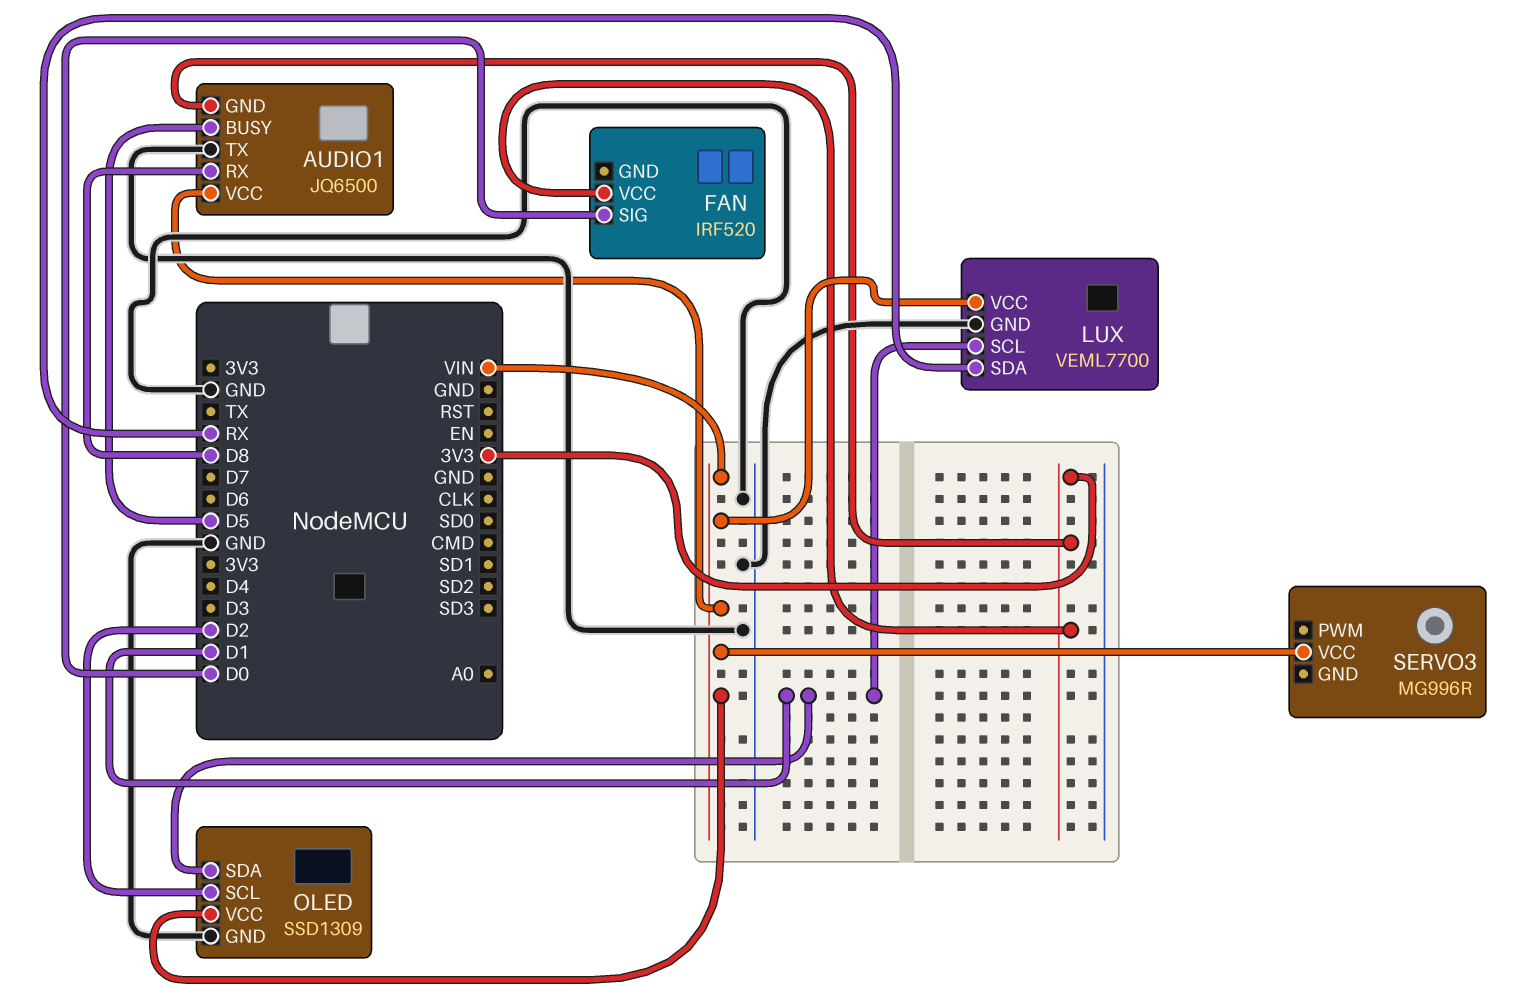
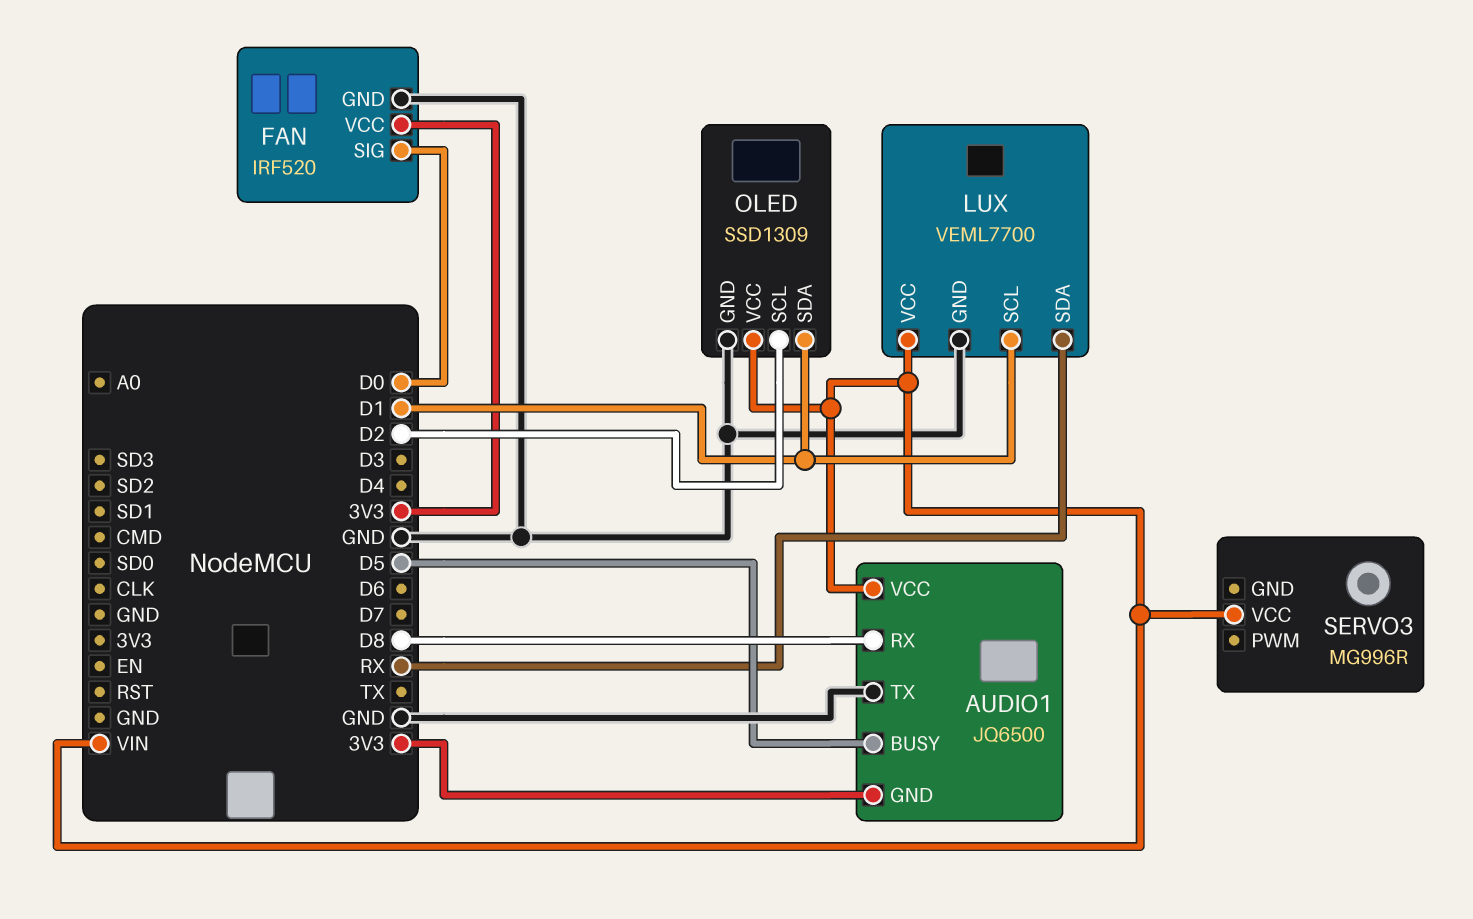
FAN pin GND: none -> GND

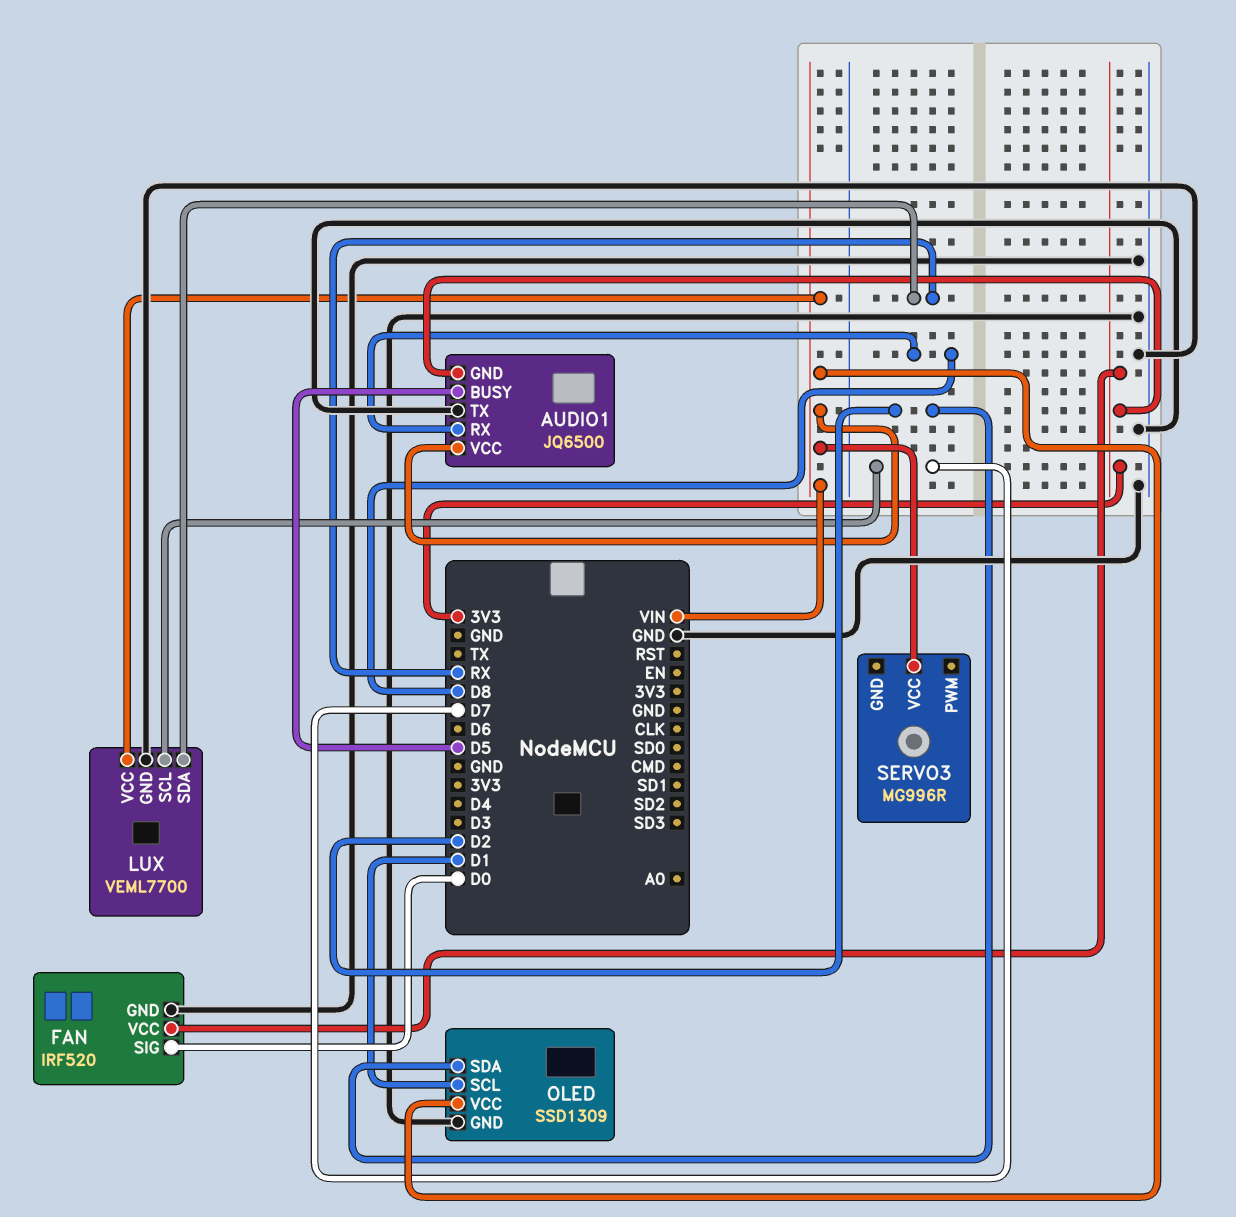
LUX pin SCL: D1 -> D7
OLED pin SCL: D2 -> D1
OLED pin SDA: D1 -> D2

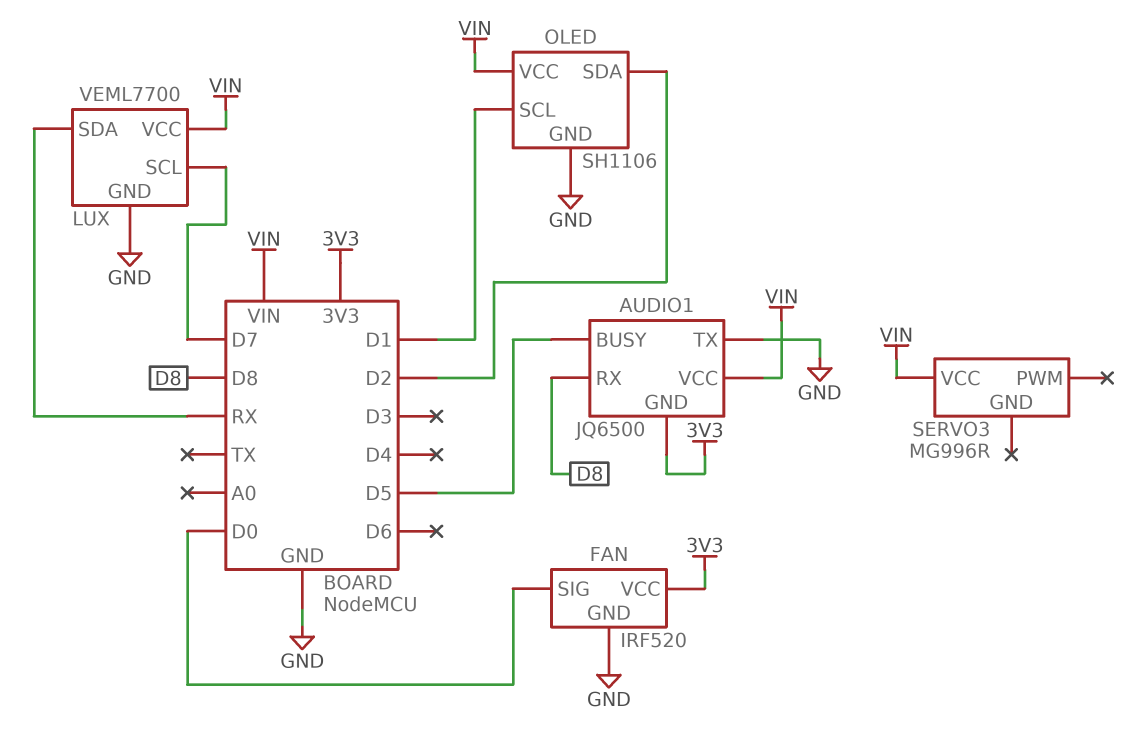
OLED: SSD1309 -> SH1106

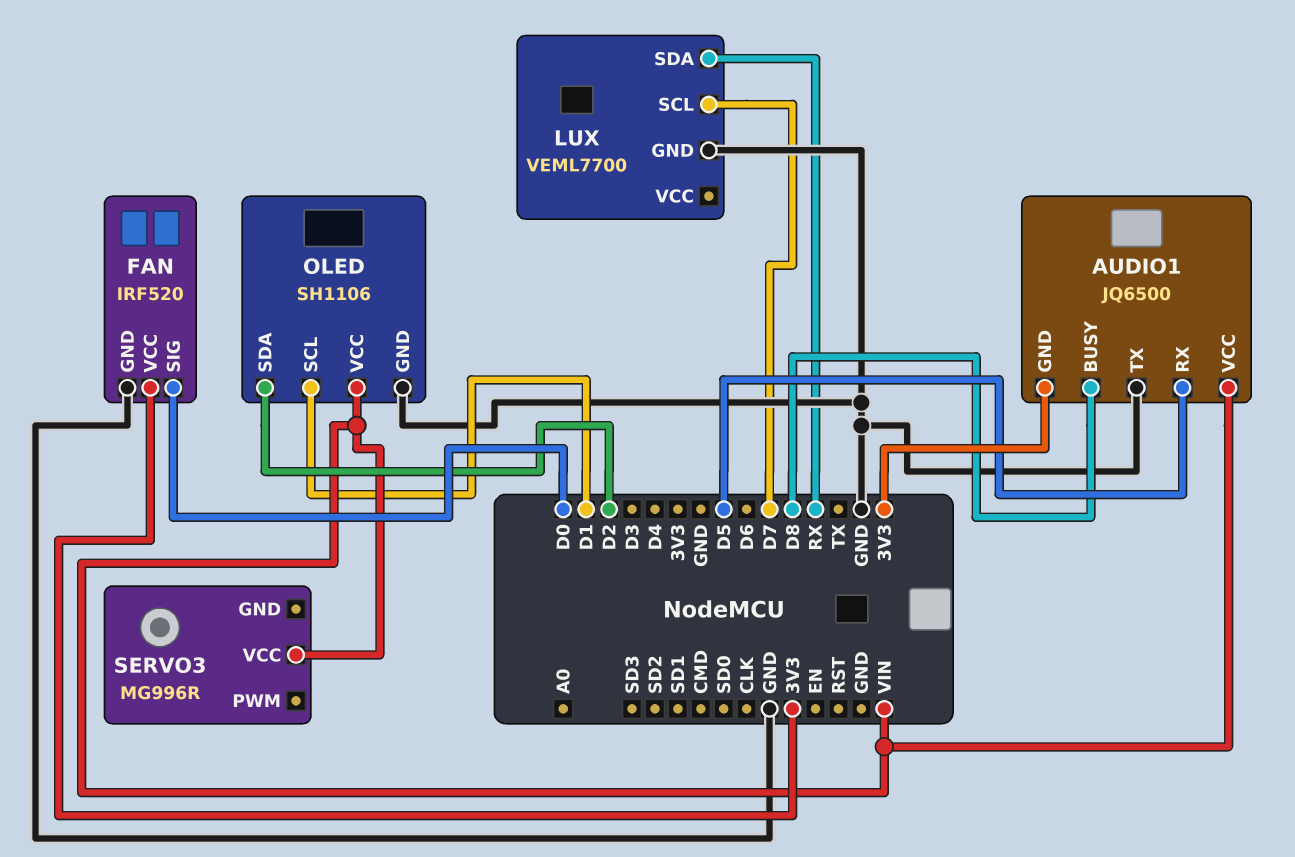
AUDIO1 pin BUSY: D5 -> D8
AUDIO1 pin RX: D8 -> D5
LUX pin VCC: VIN -> none

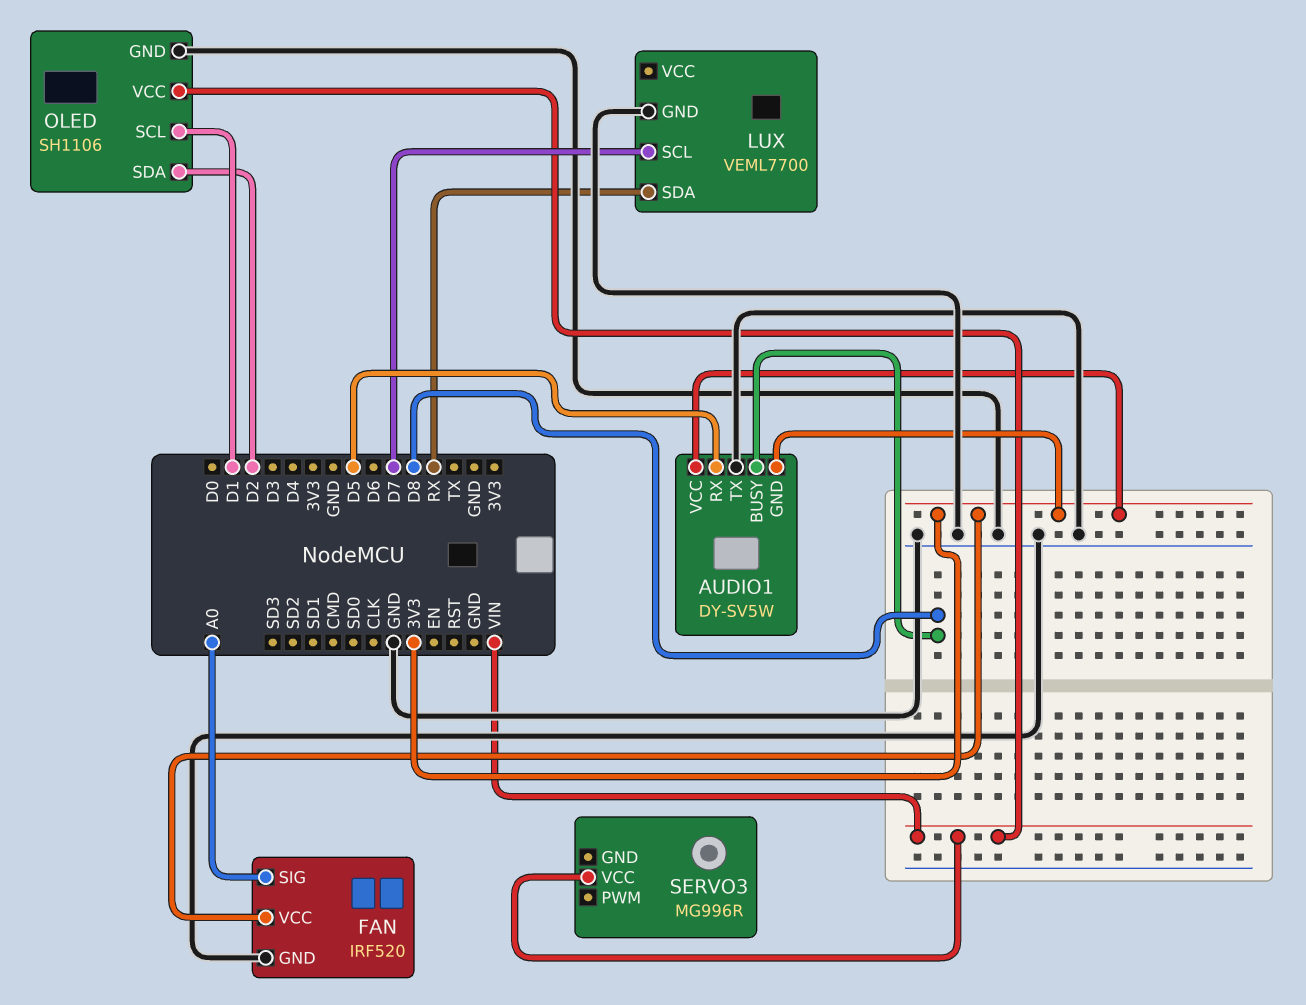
AUDIO1: JQ6500 -> DY-SV5W
AUDIO1 pin VCC: VIN -> 3V3
FAN pin SIG: D0 -> A0

